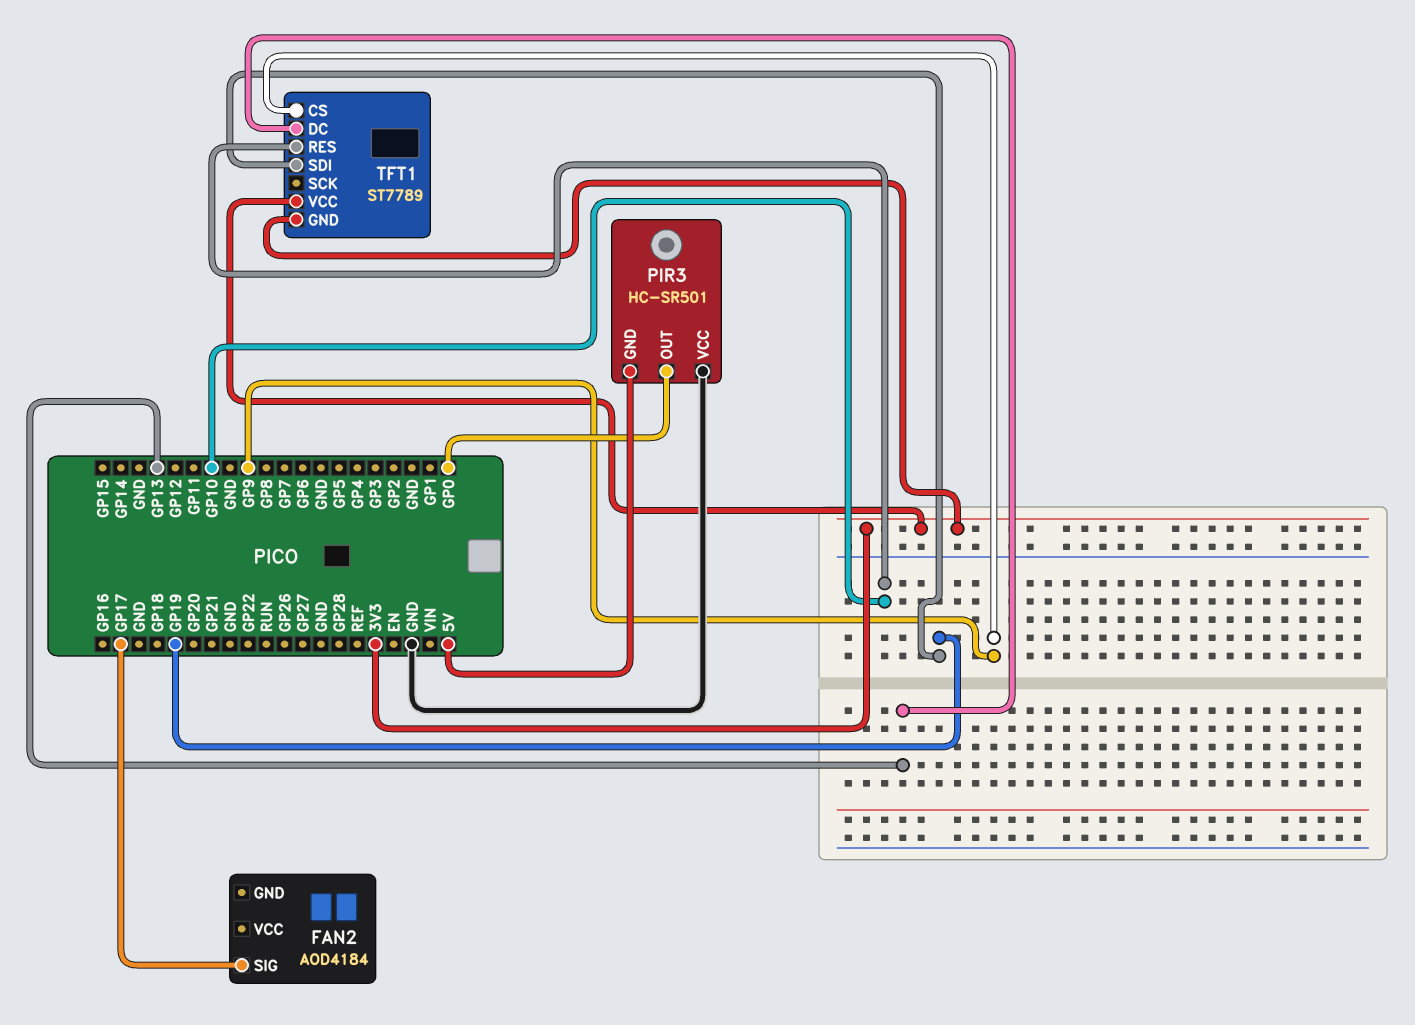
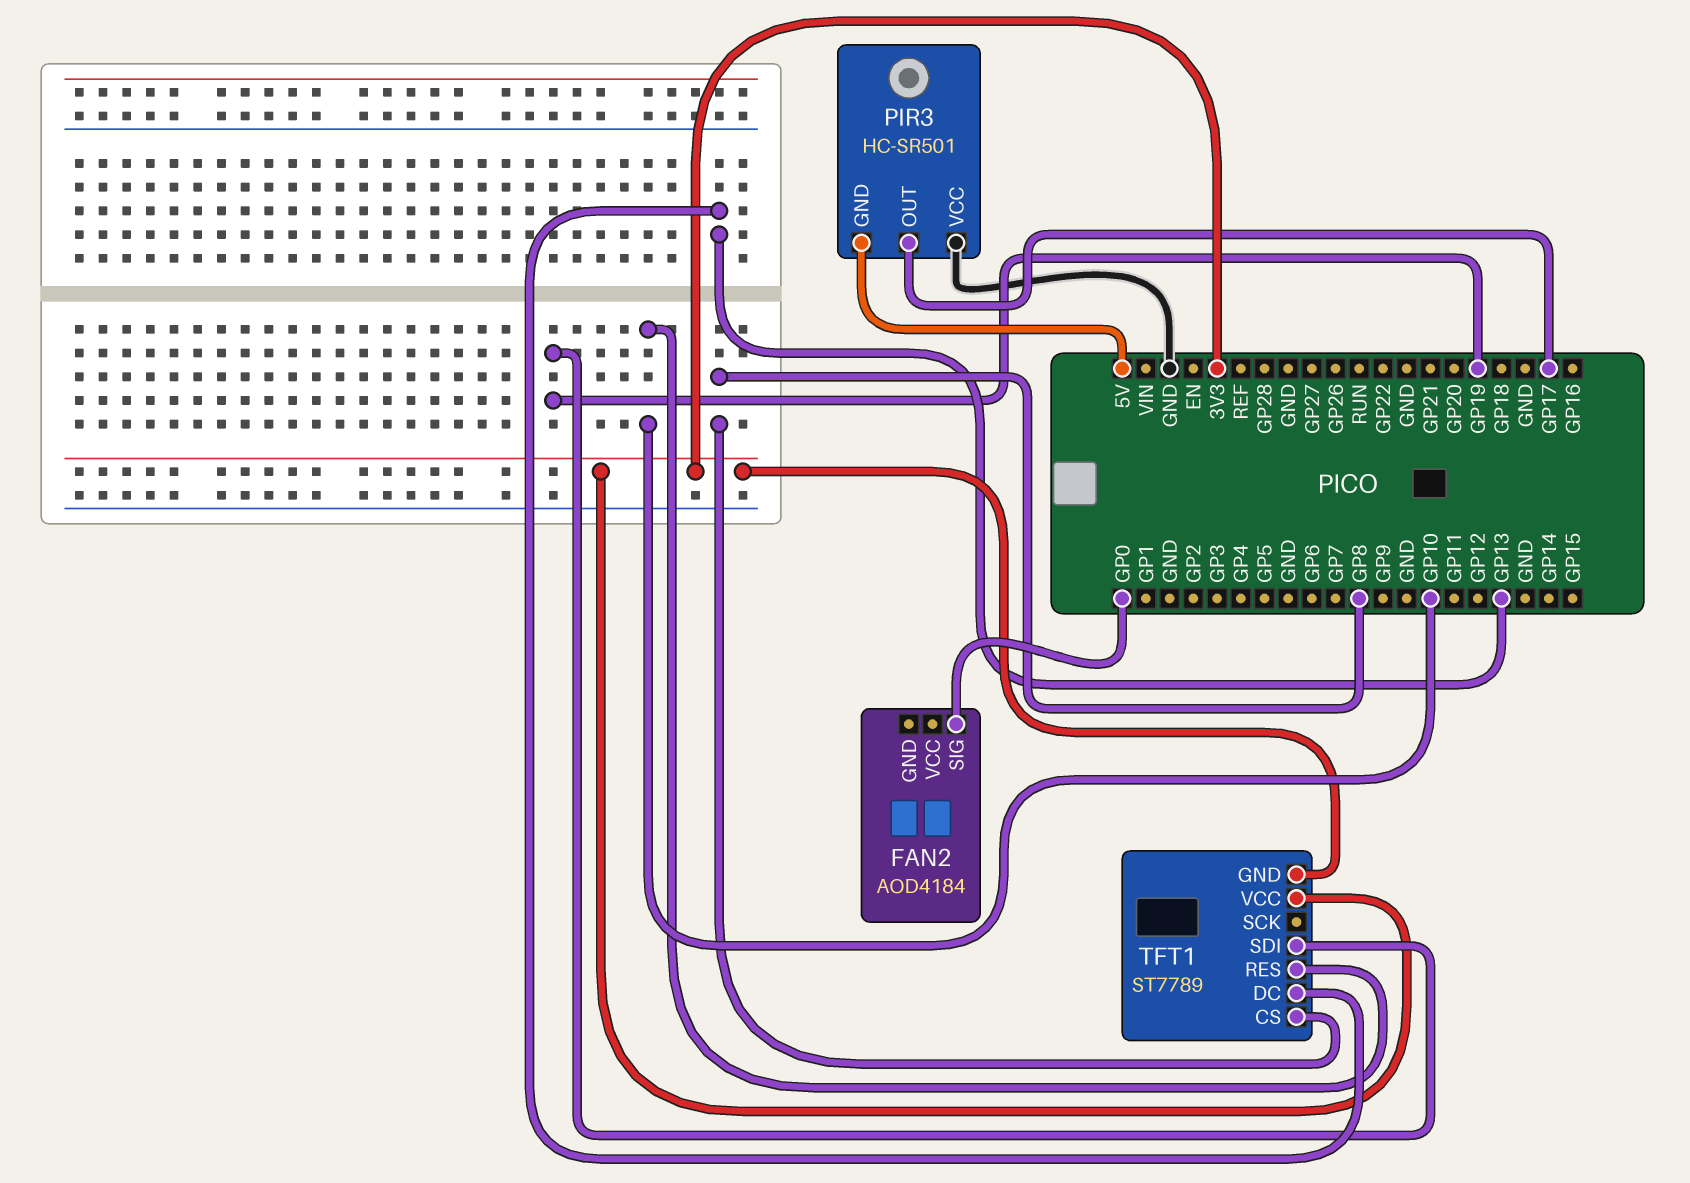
FAN2 pin SIG: GP17 -> GP0
PIR3 pin OUT: GP0 -> GP17
TFT1 pin CS: GP9 -> GP8

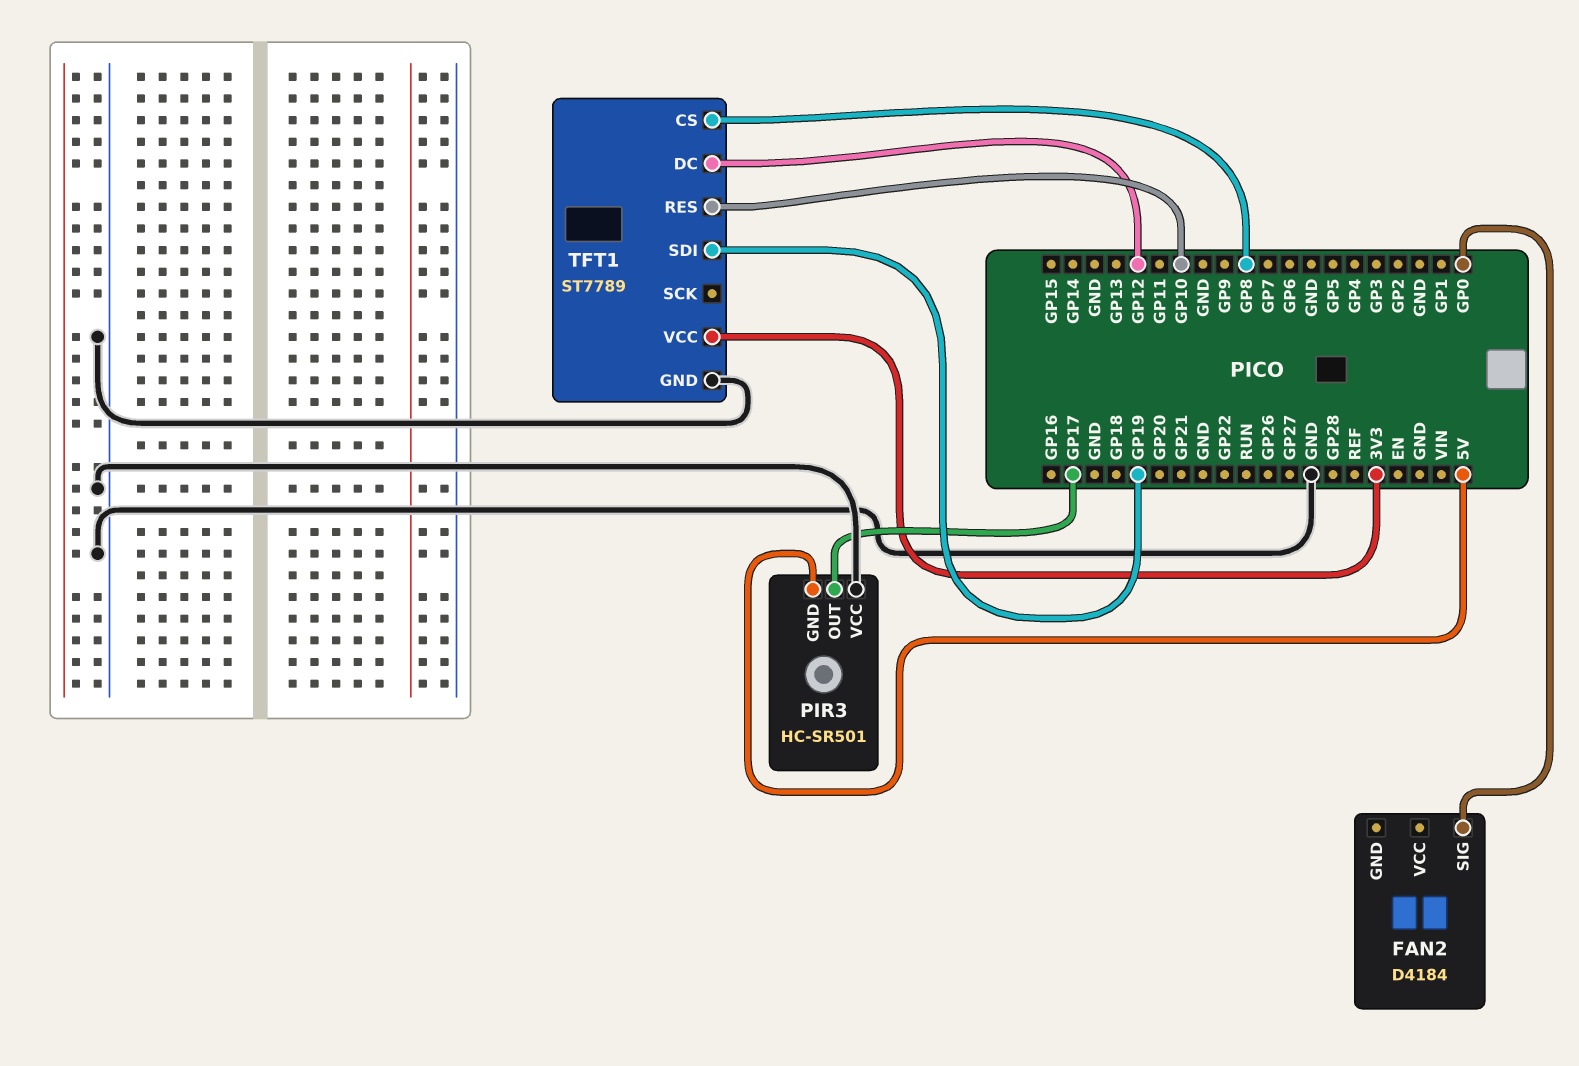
FAN2: AOD4184 -> D4184
TFT1 pin DC: GP13 -> GP12
TFT1 pin GND: 3V3 -> GND

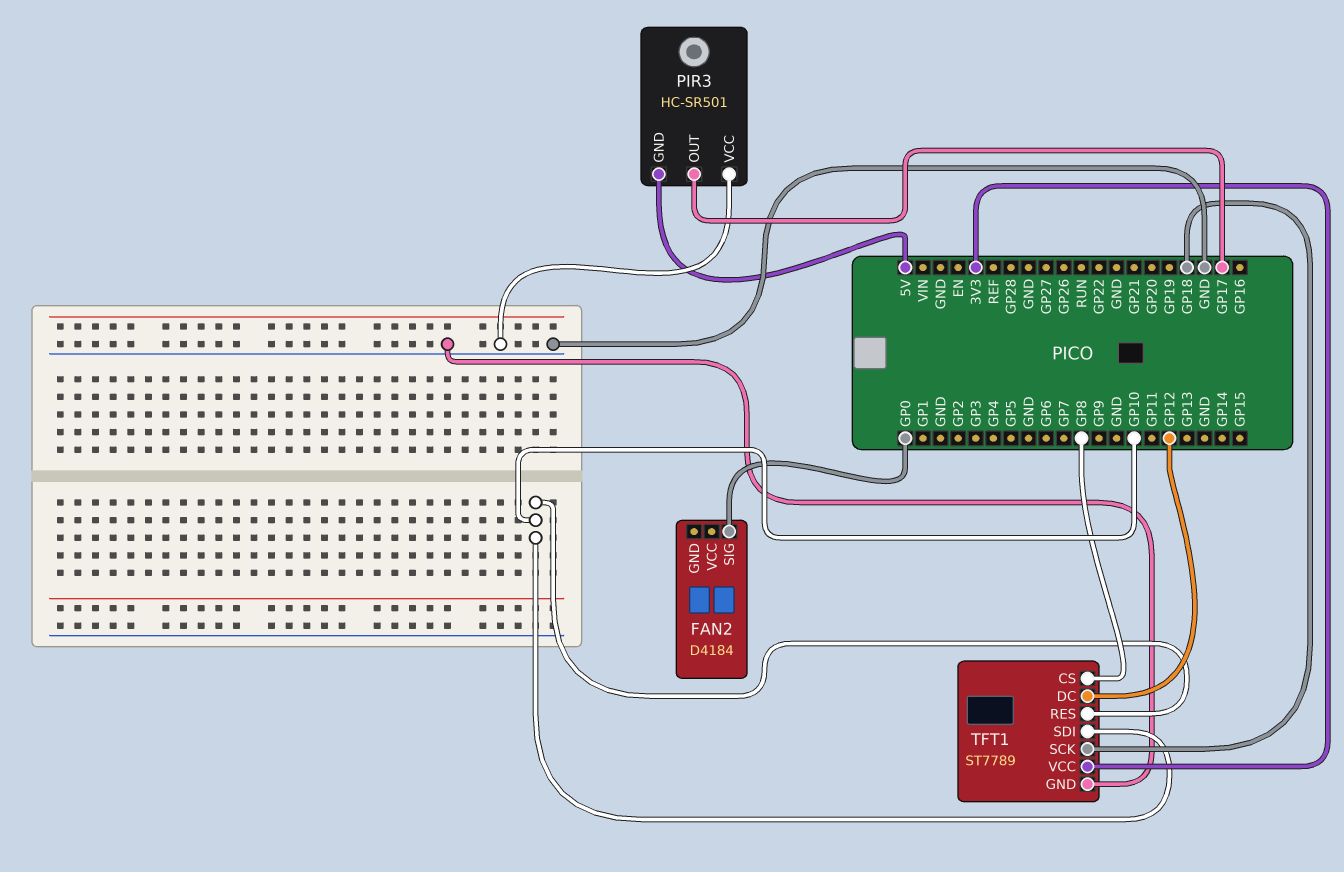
TFT1 pin SCK: none -> GP18
TFT1 pin SDI: GP19 -> GP10

